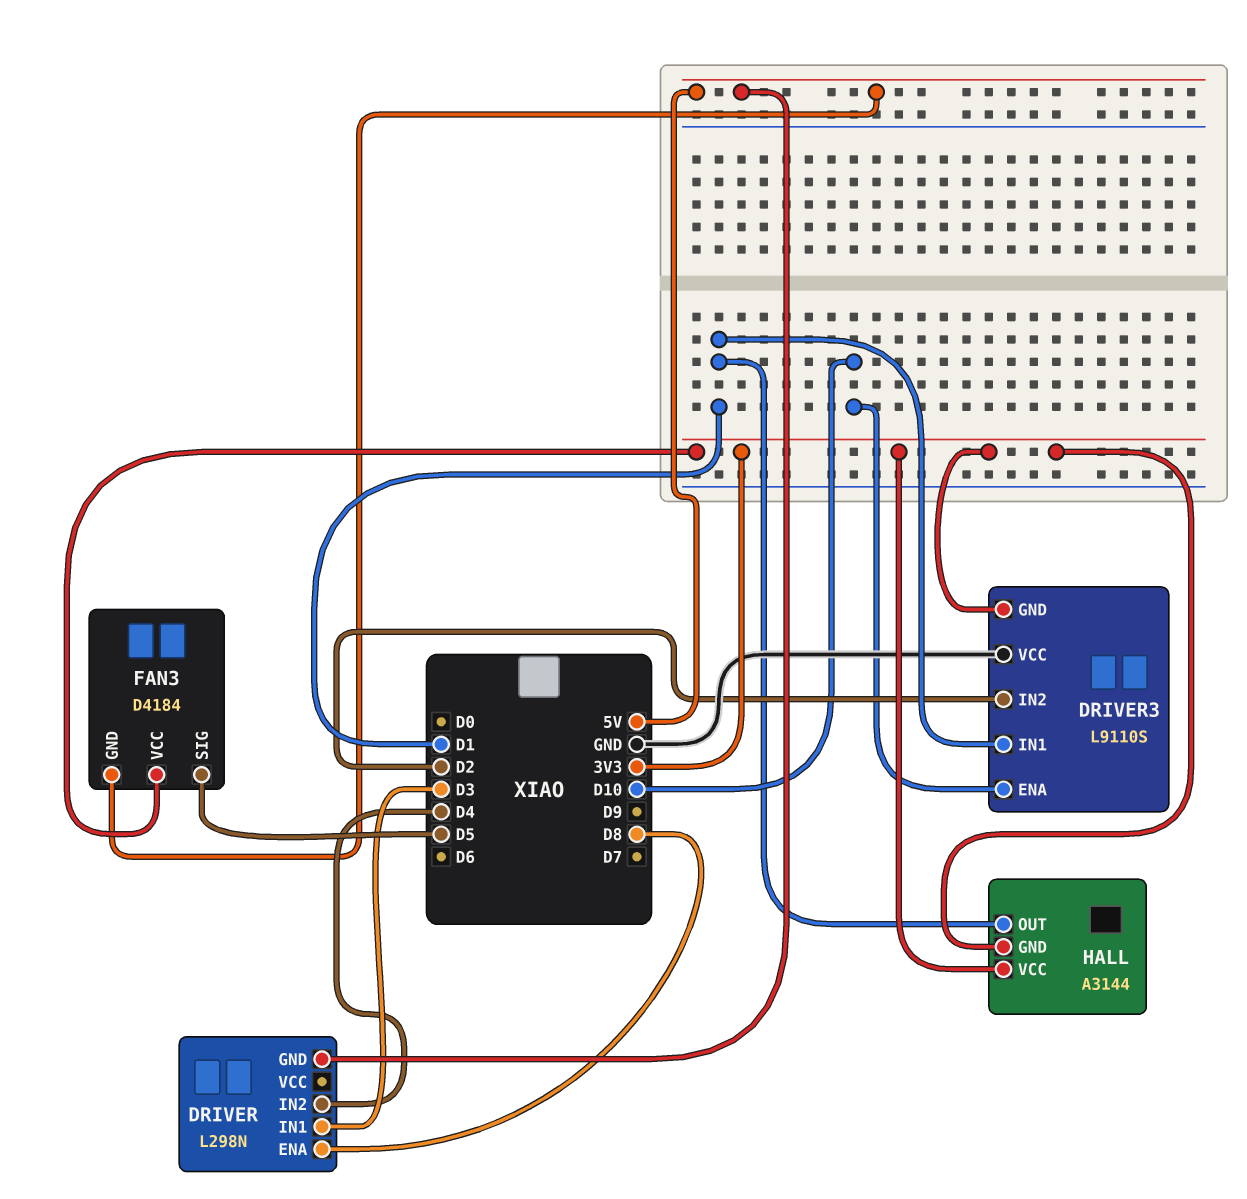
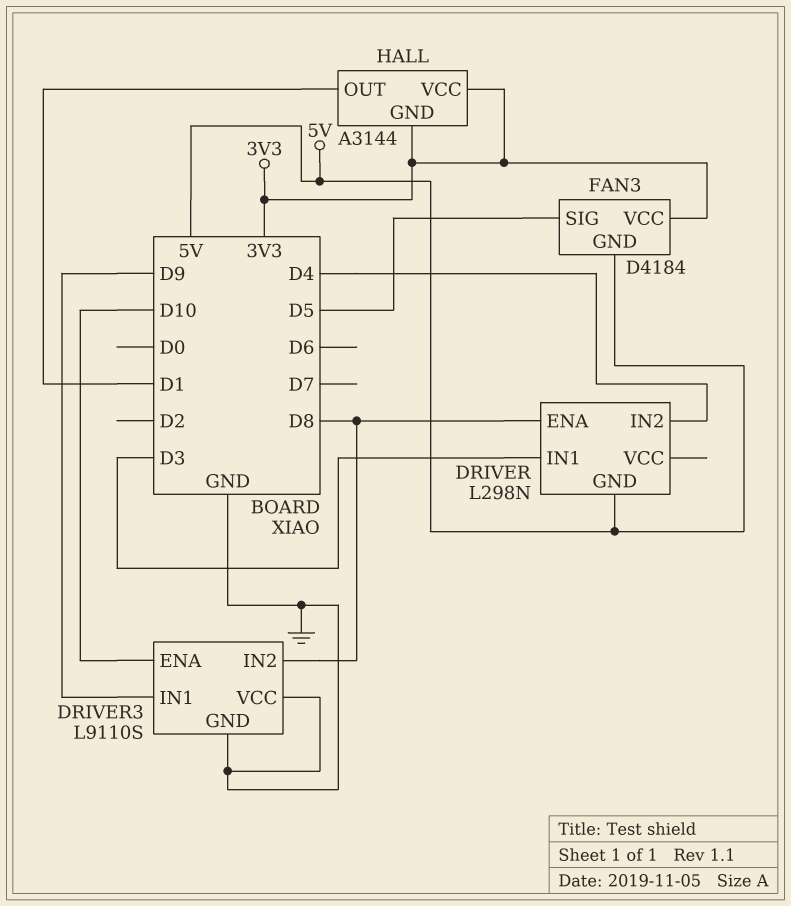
DRIVER3 pin GND: 3V3 -> GND
DRIVER3 pin IN1: D1 -> D9
DRIVER3 pin IN2: D2 -> D8

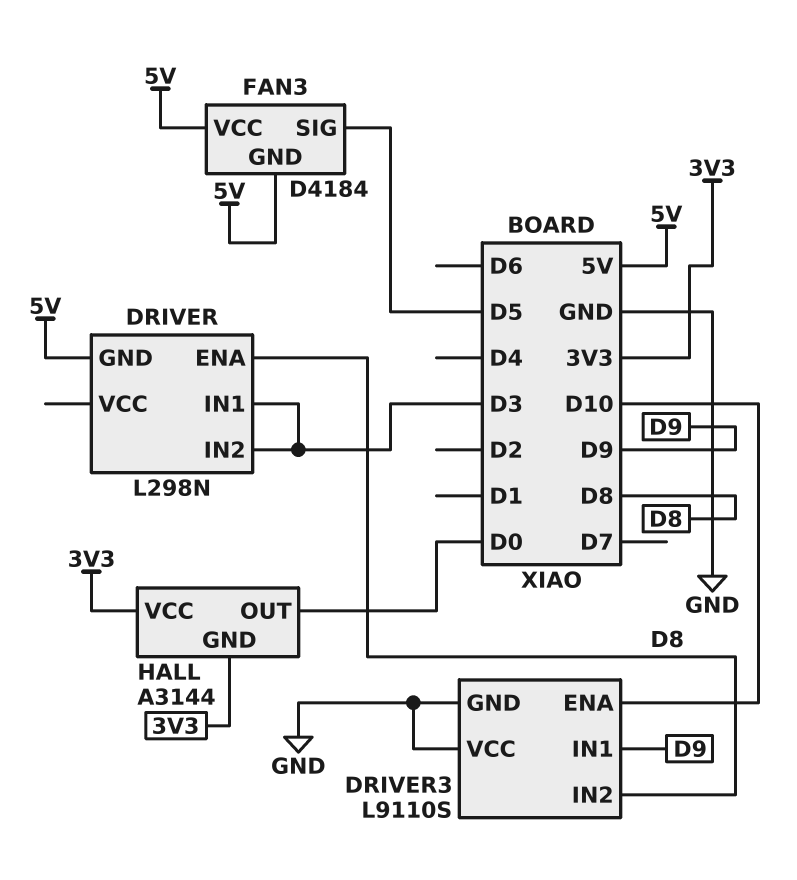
DRIVER pin IN2: D4 -> D3
FAN3 pin VCC: 3V3 -> 5V
HALL pin OUT: D1 -> D0

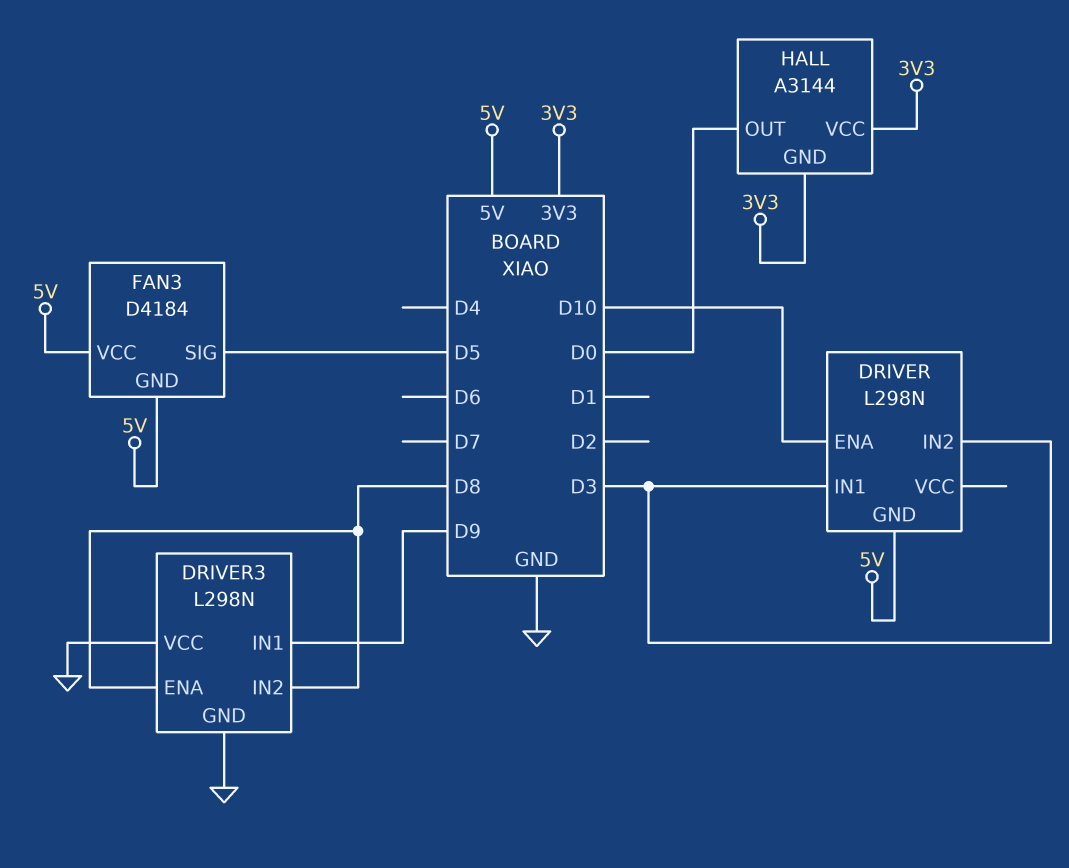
DRIVER pin ENA: D8 -> D10
DRIVER3: L9110S -> L298N
DRIVER3 pin ENA: D10 -> D8

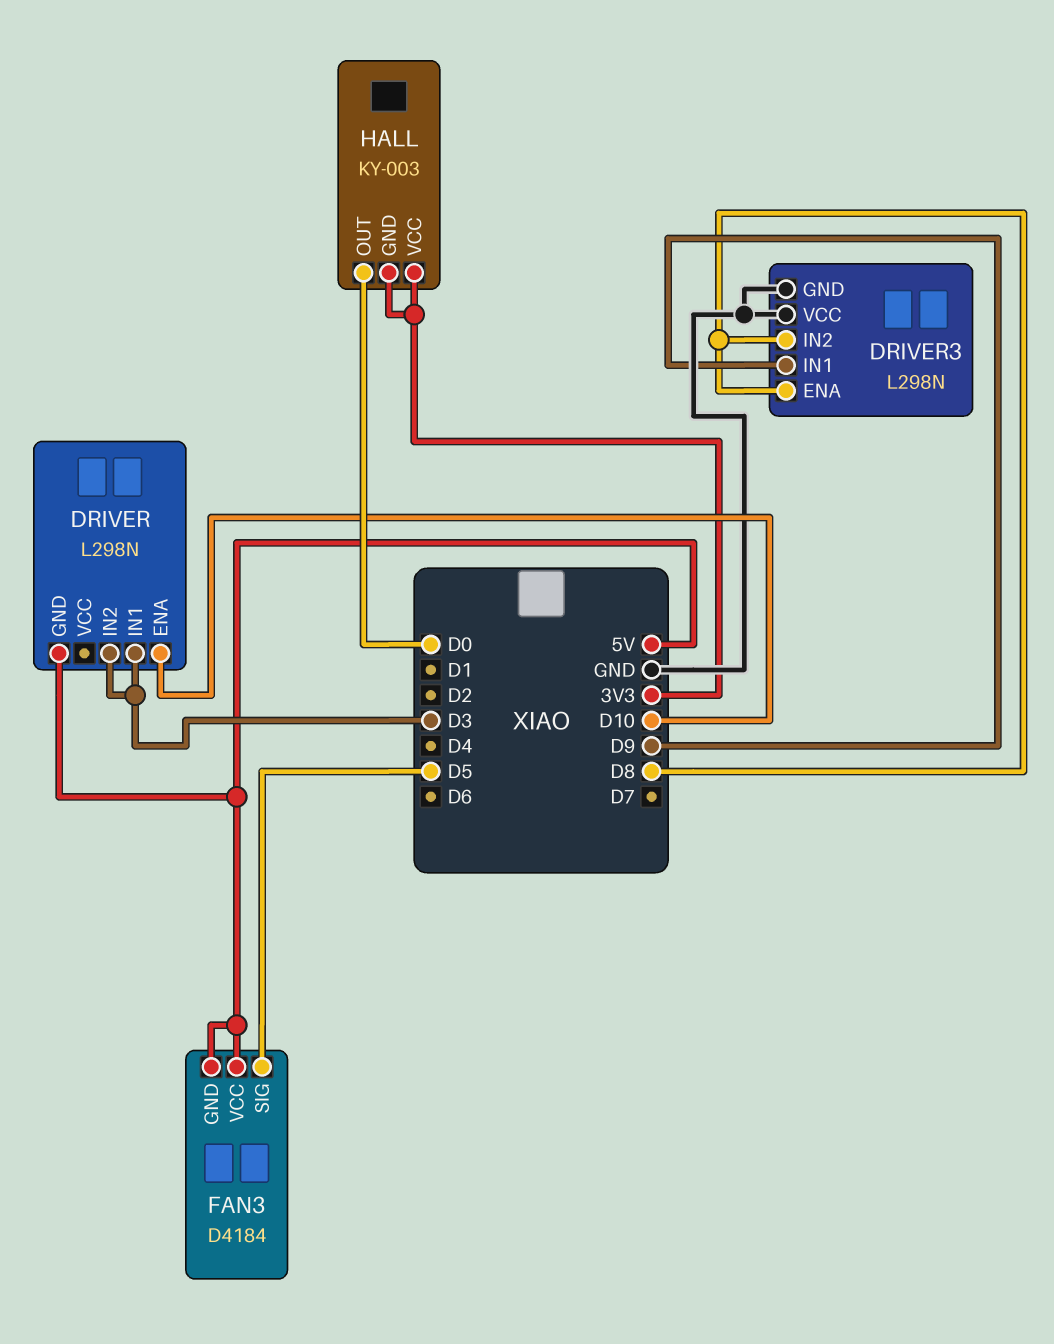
HALL: A3144 -> KY-003

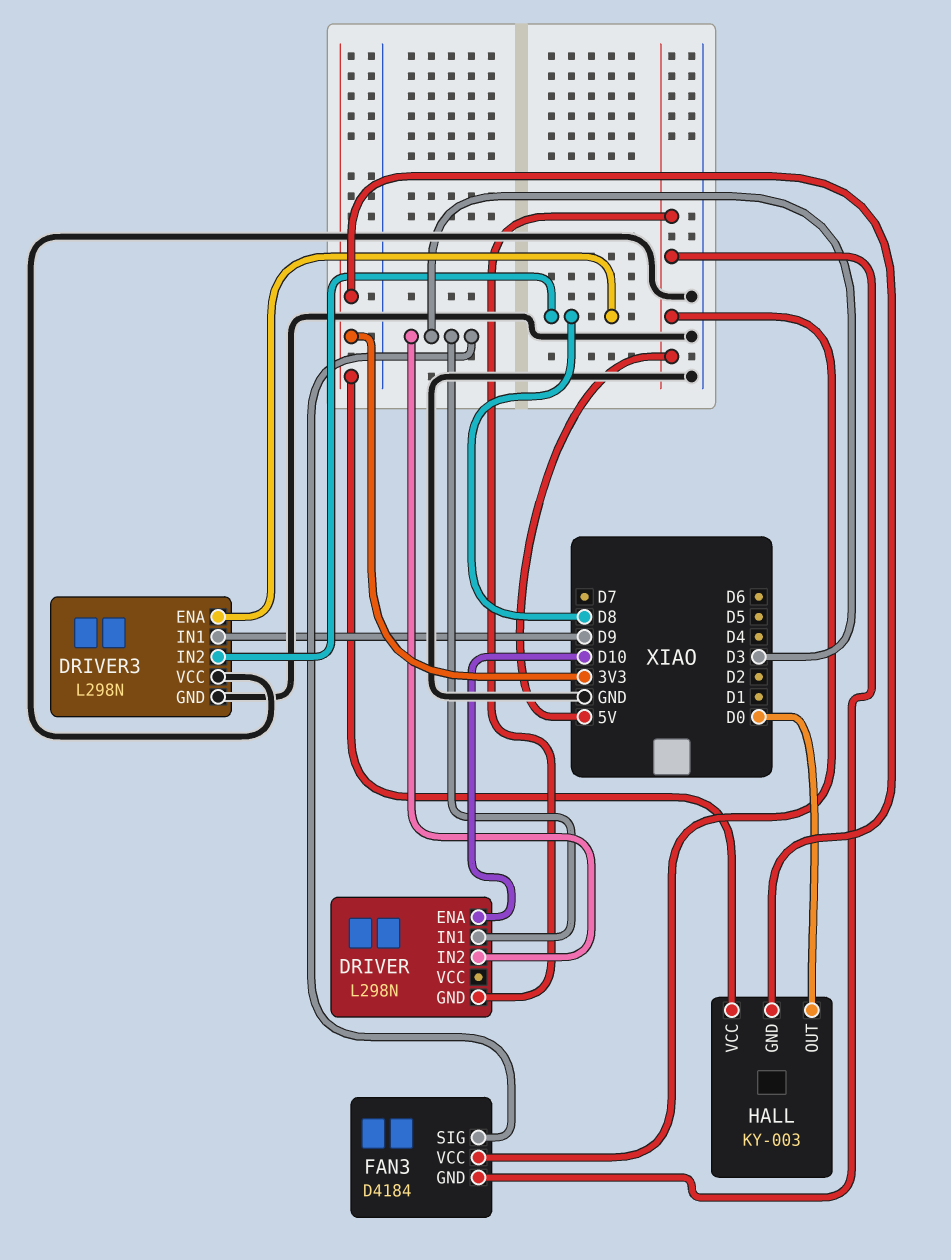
FAN3 pin SIG: D5 -> D3

